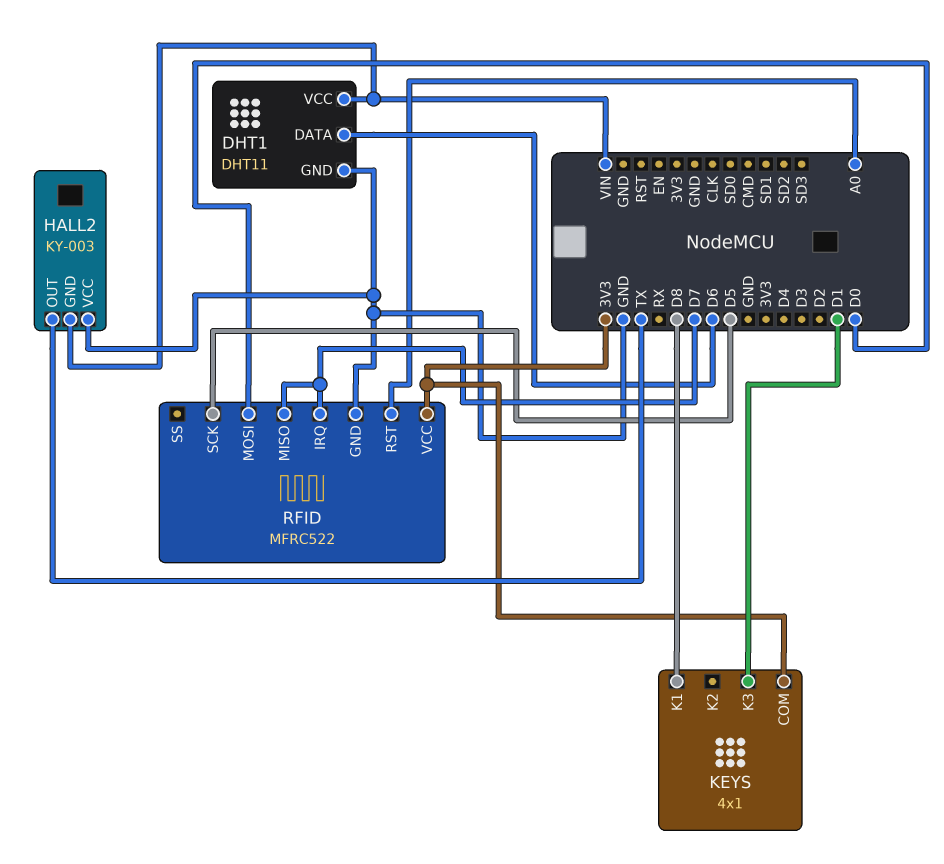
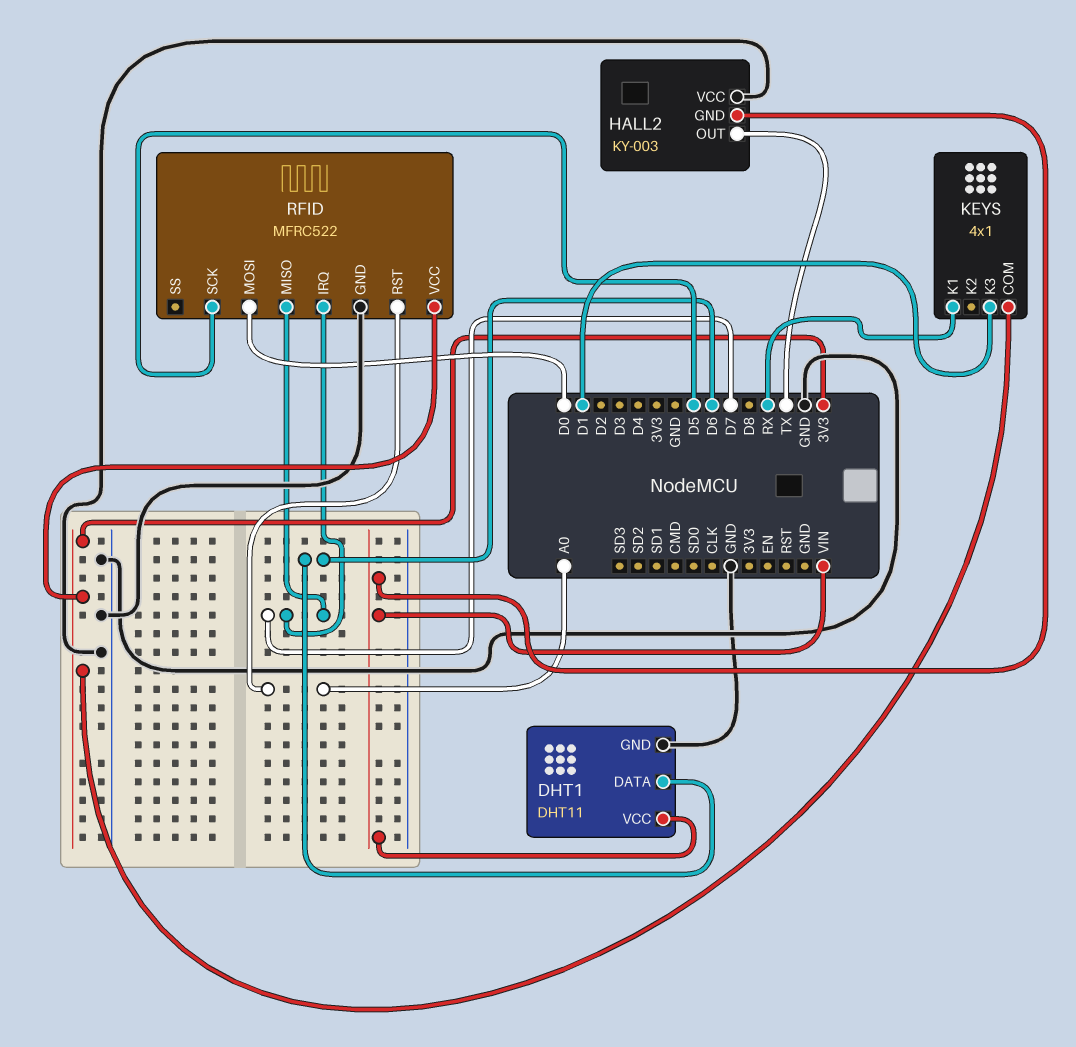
KEYS pin K1: D8 -> RX

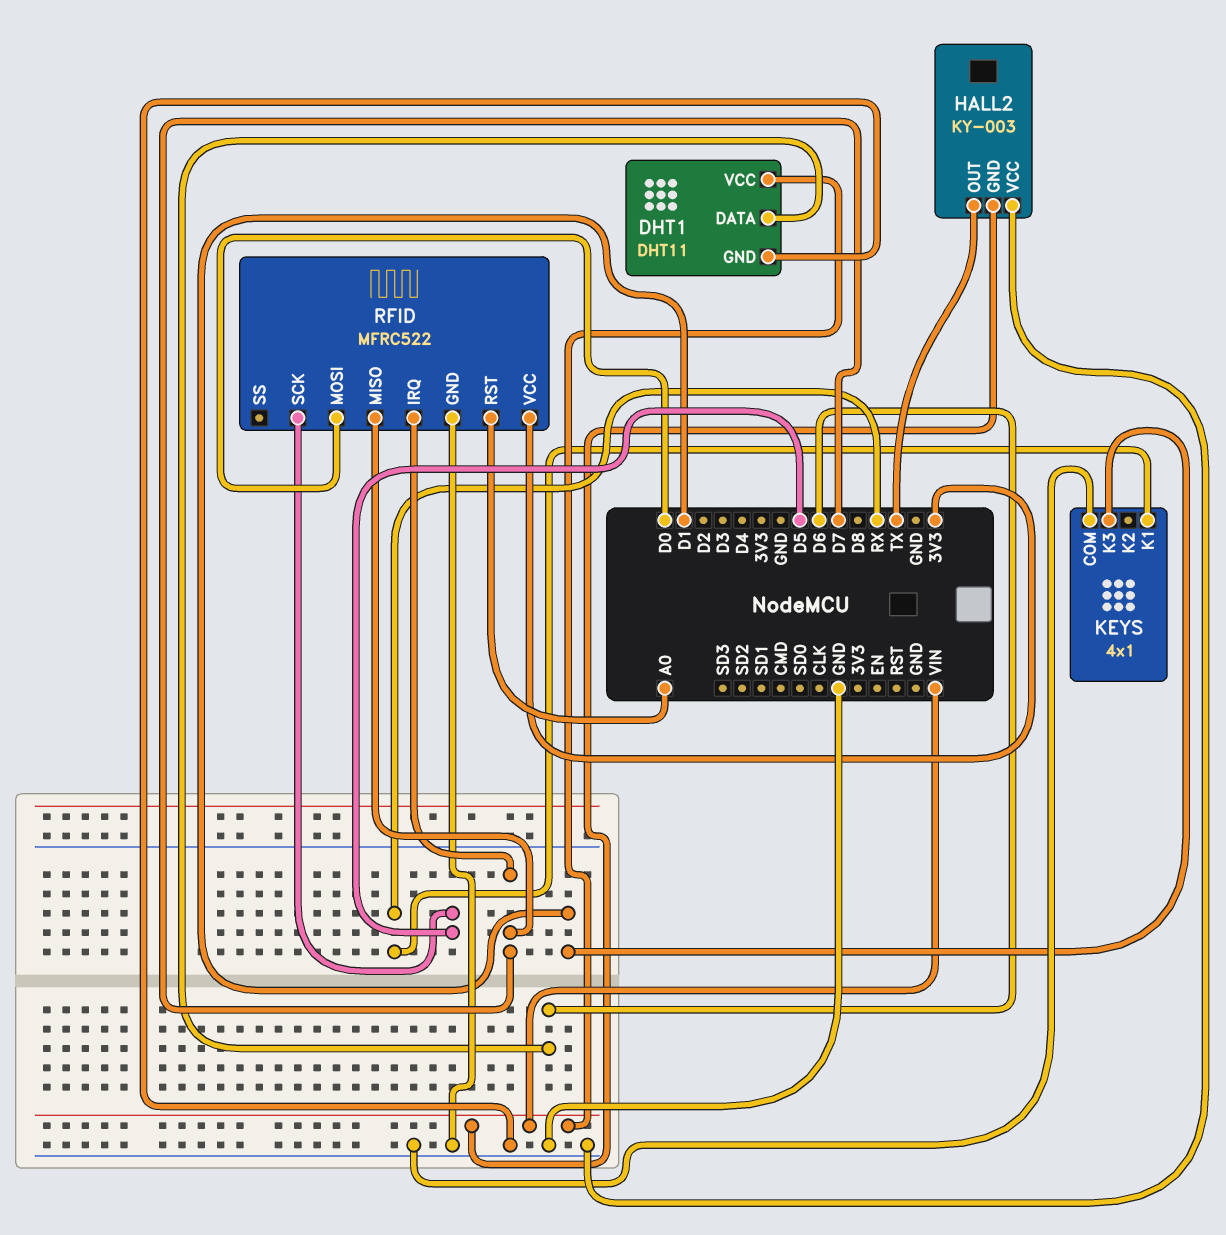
KEYS pin COM: 3V3 -> GND

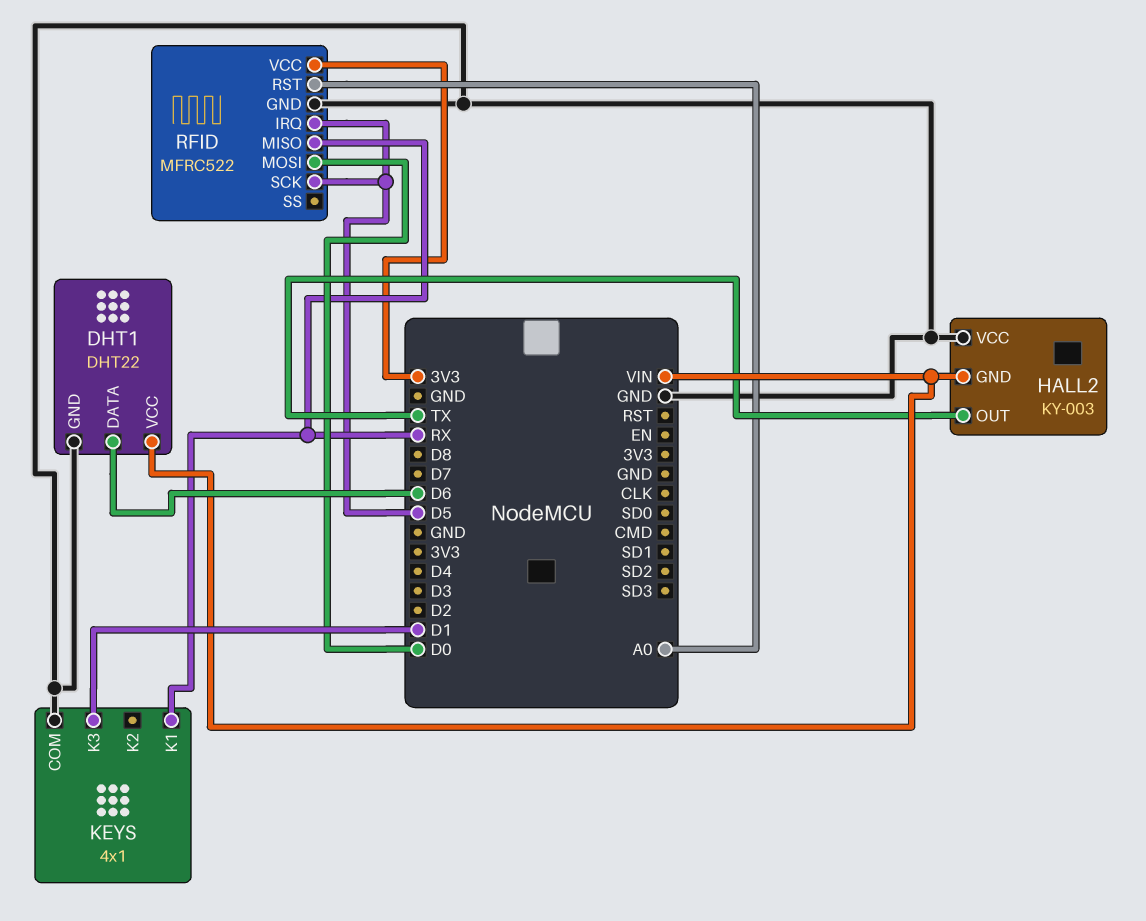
DHT1: DHT11 -> DHT22
RFID pin IRQ: D7 -> D5
RFID pin MISO: D7 -> RX

